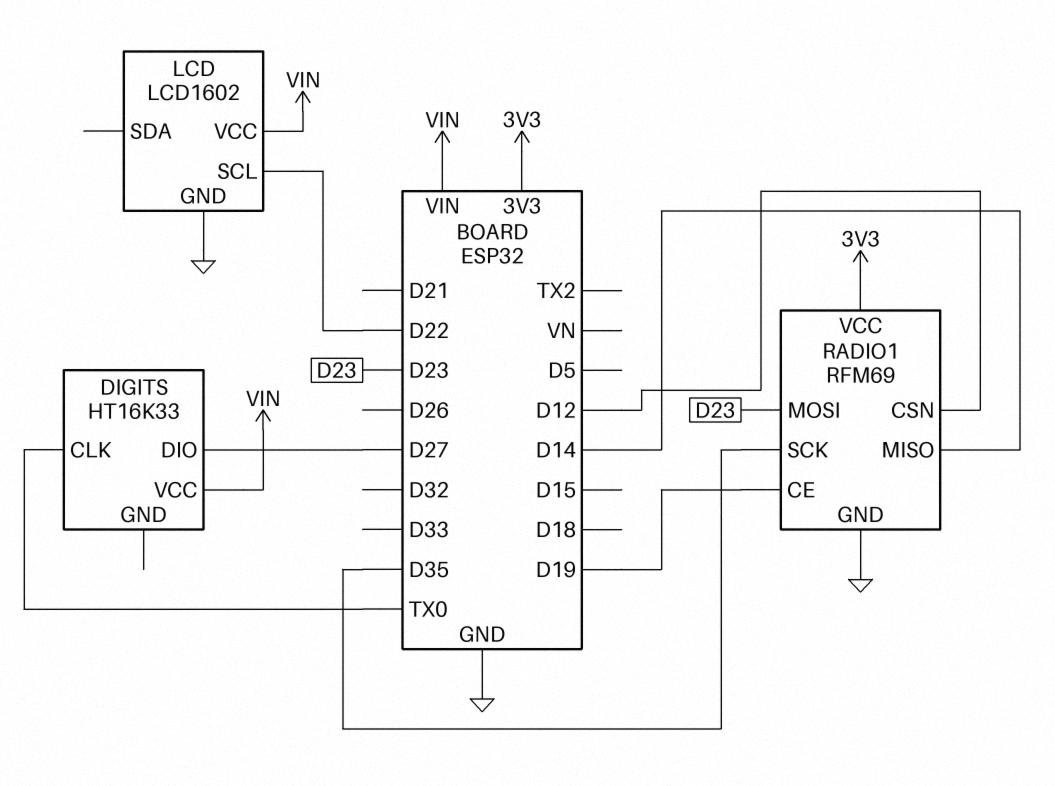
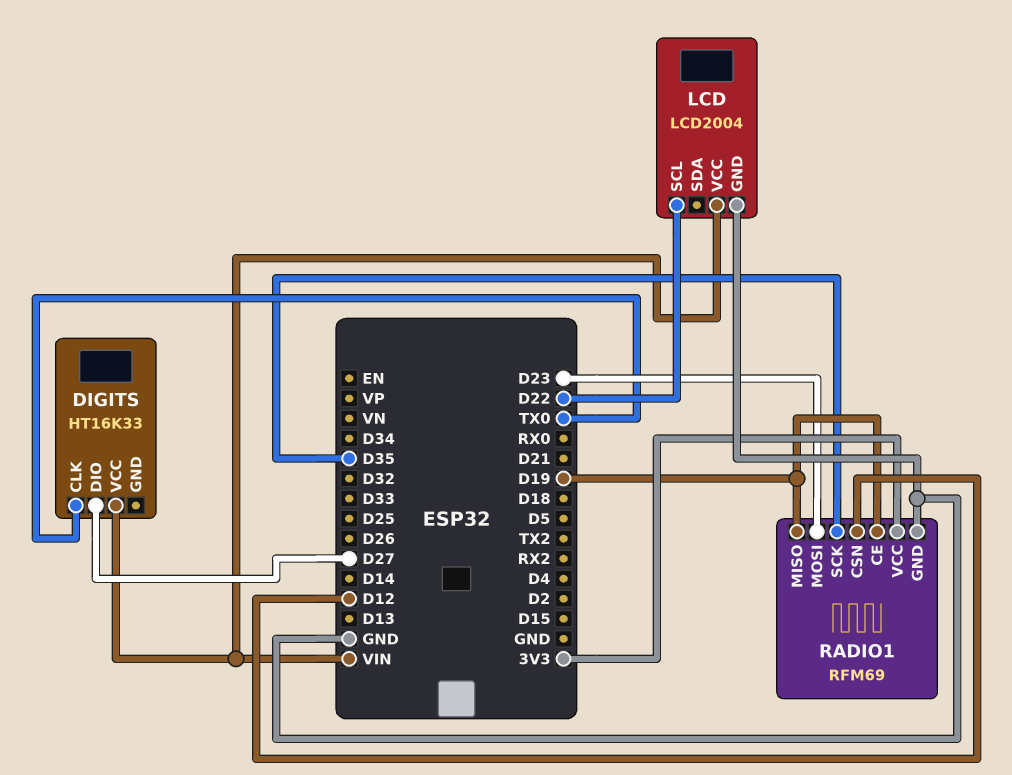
LCD: LCD1602 -> LCD2004
RADIO1 pin MISO: D14 -> D19

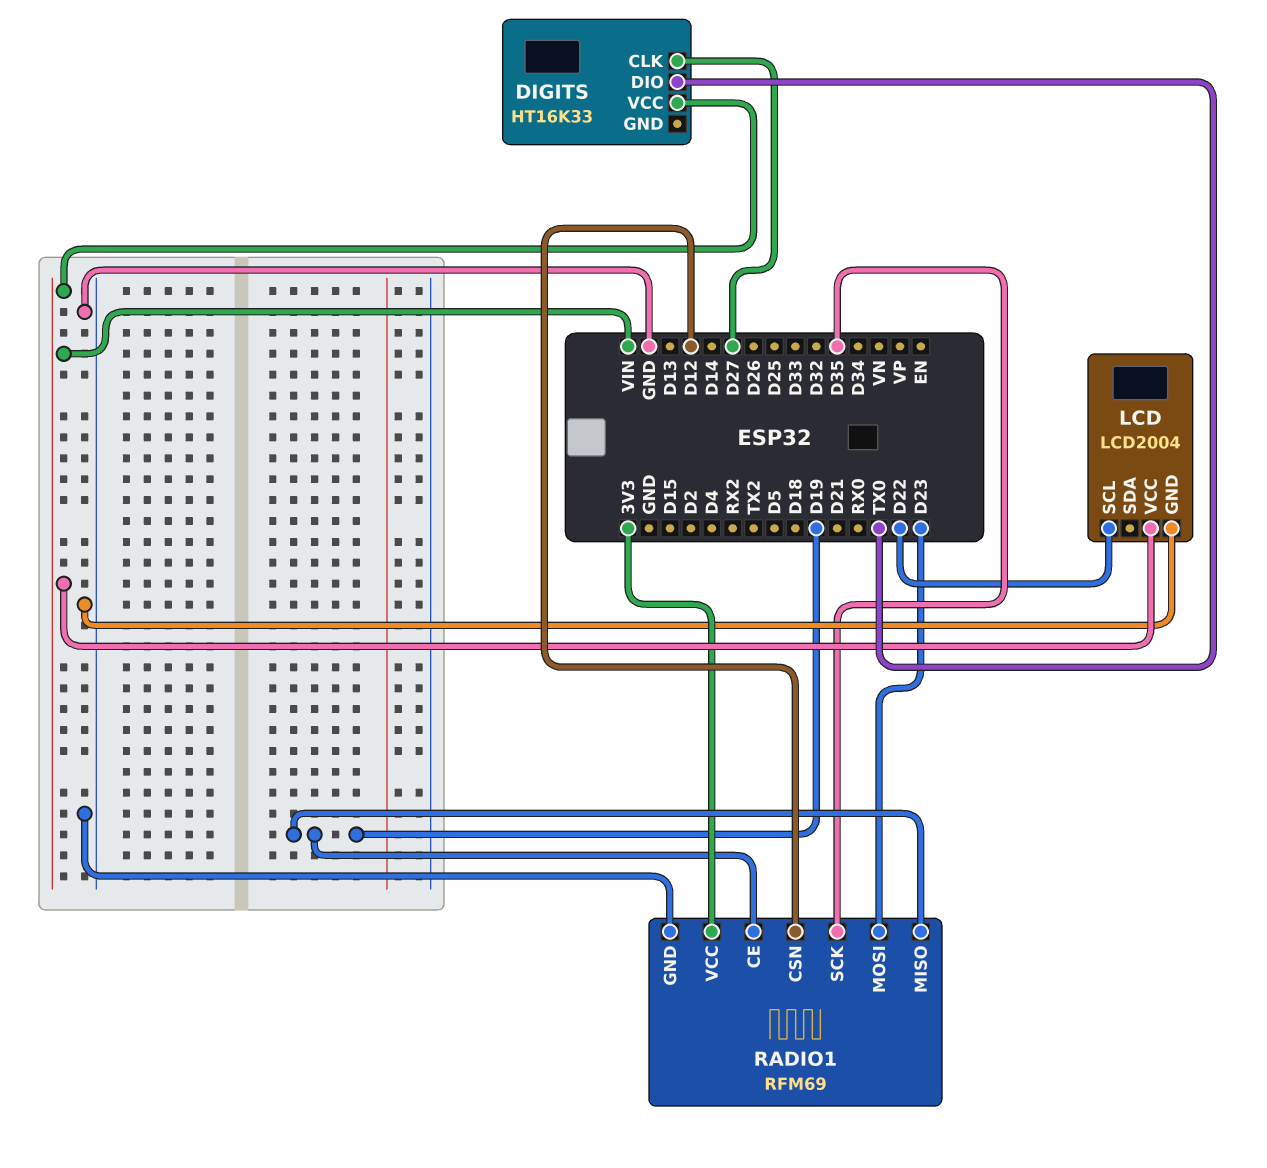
DIGITS pin CLK: TX0 -> D27
DIGITS pin DIO: D27 -> TX0

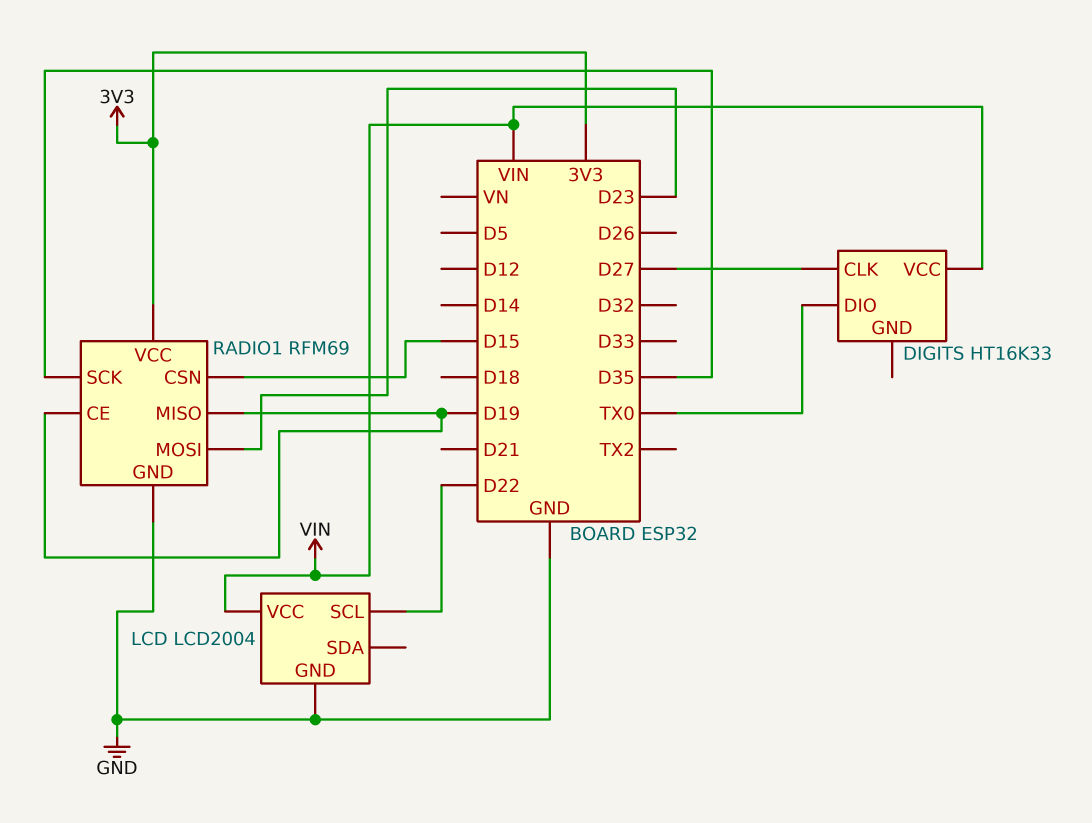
RADIO1 pin CSN: D12 -> D15

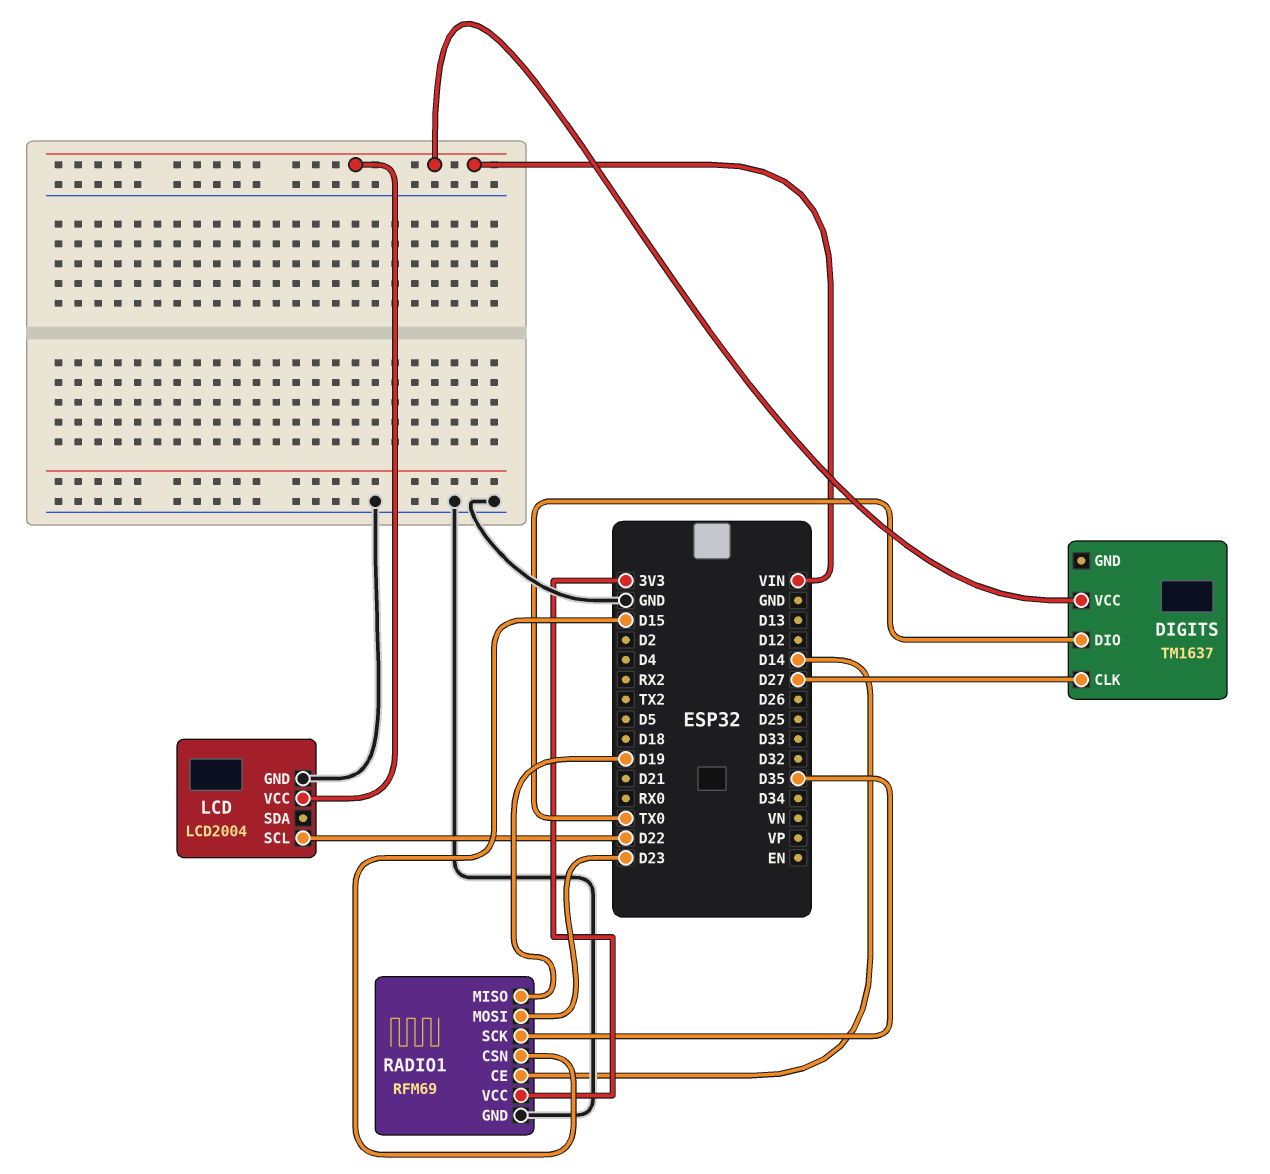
DIGITS: HT16K33 -> TM1637
RADIO1 pin CE: D19 -> D14

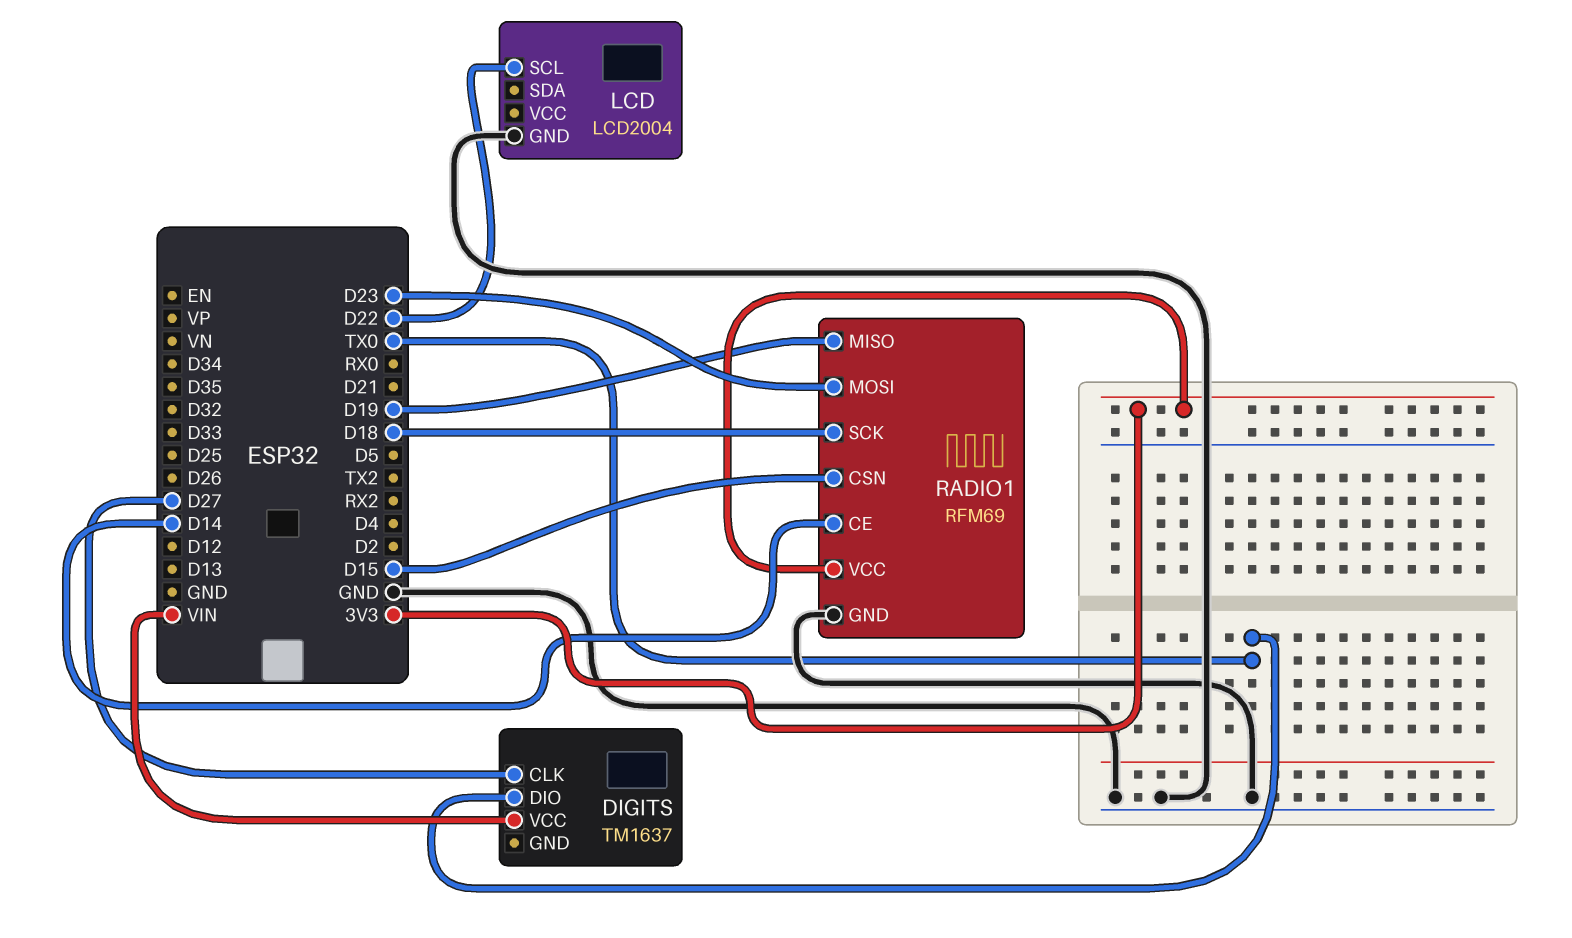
LCD pin VCC: VIN -> none
RADIO1 pin SCK: D35 -> D18

